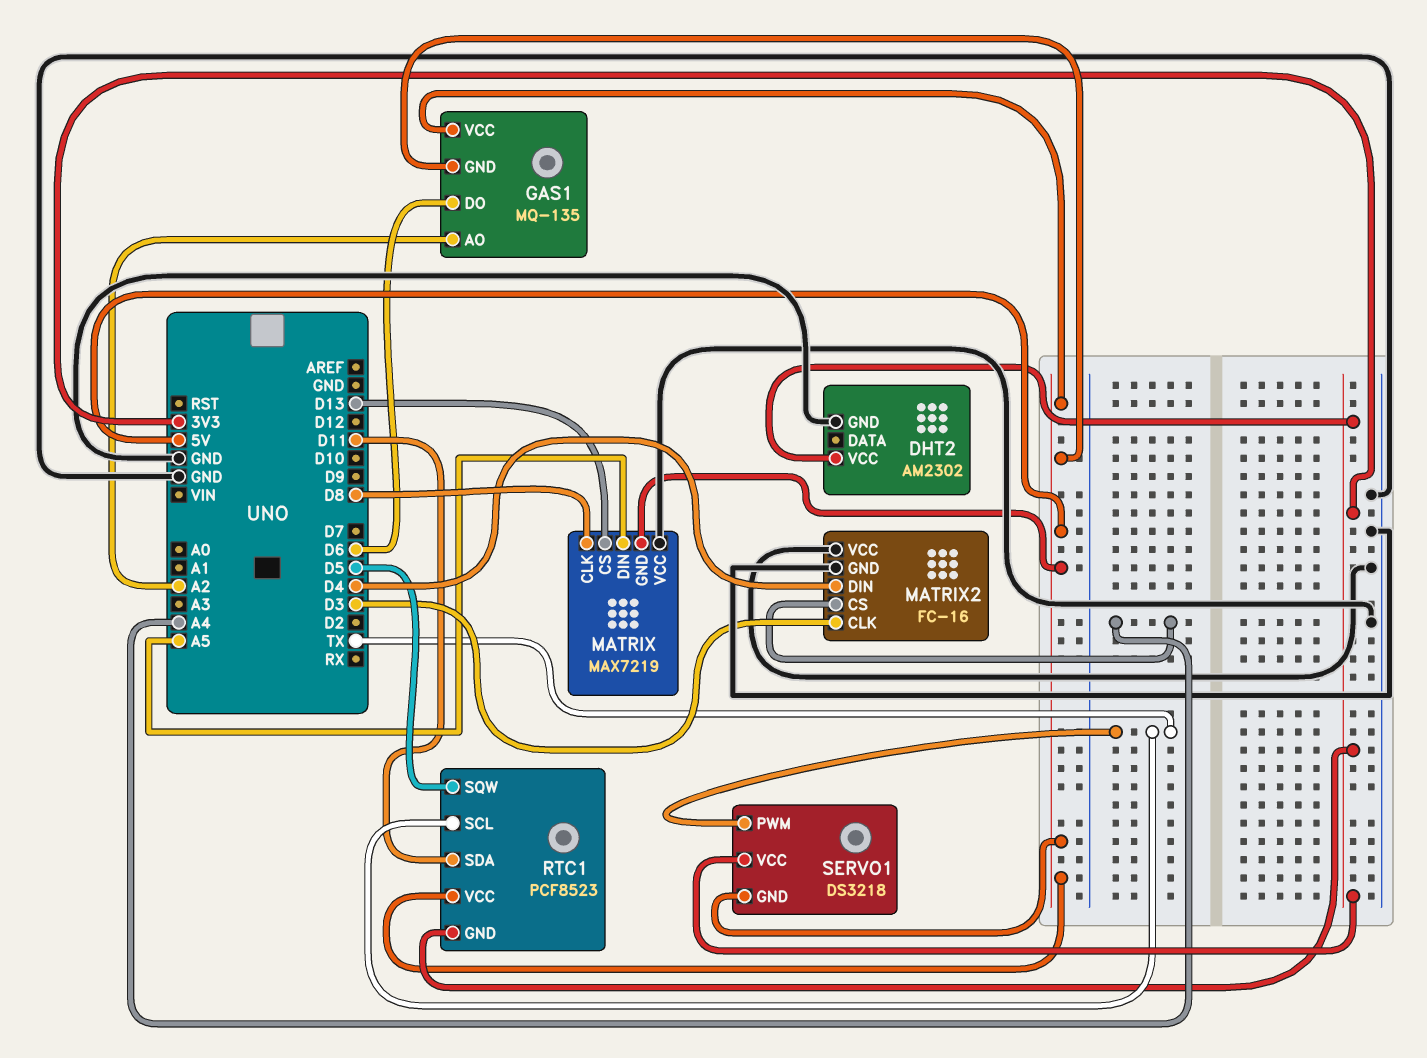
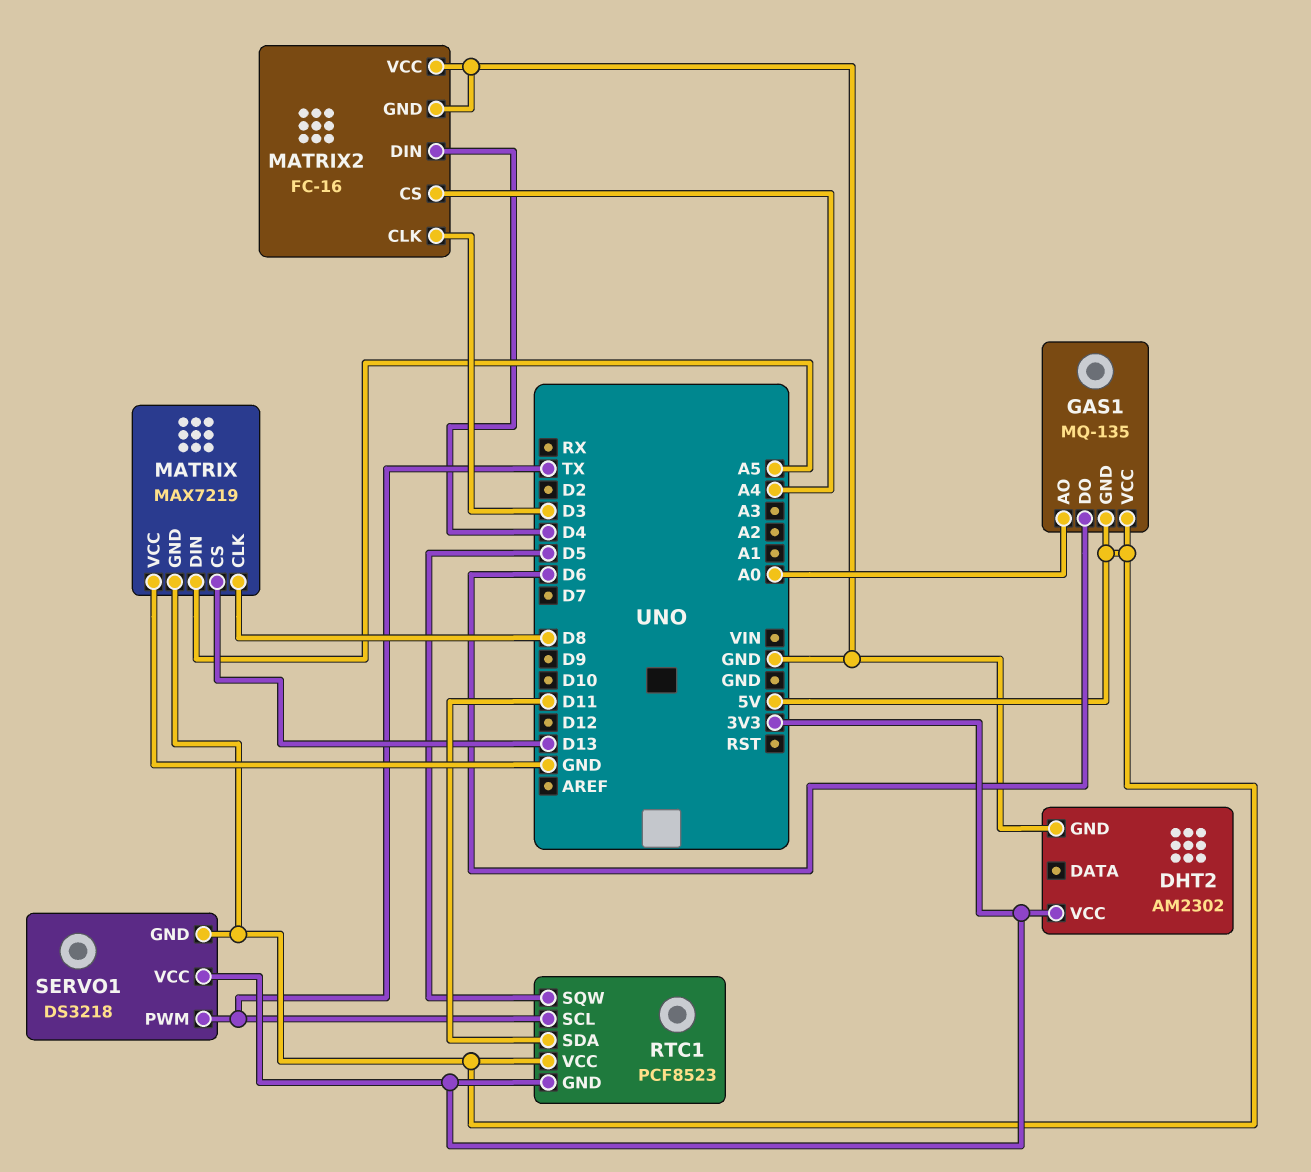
GAS1 pin AO: A2 -> A0

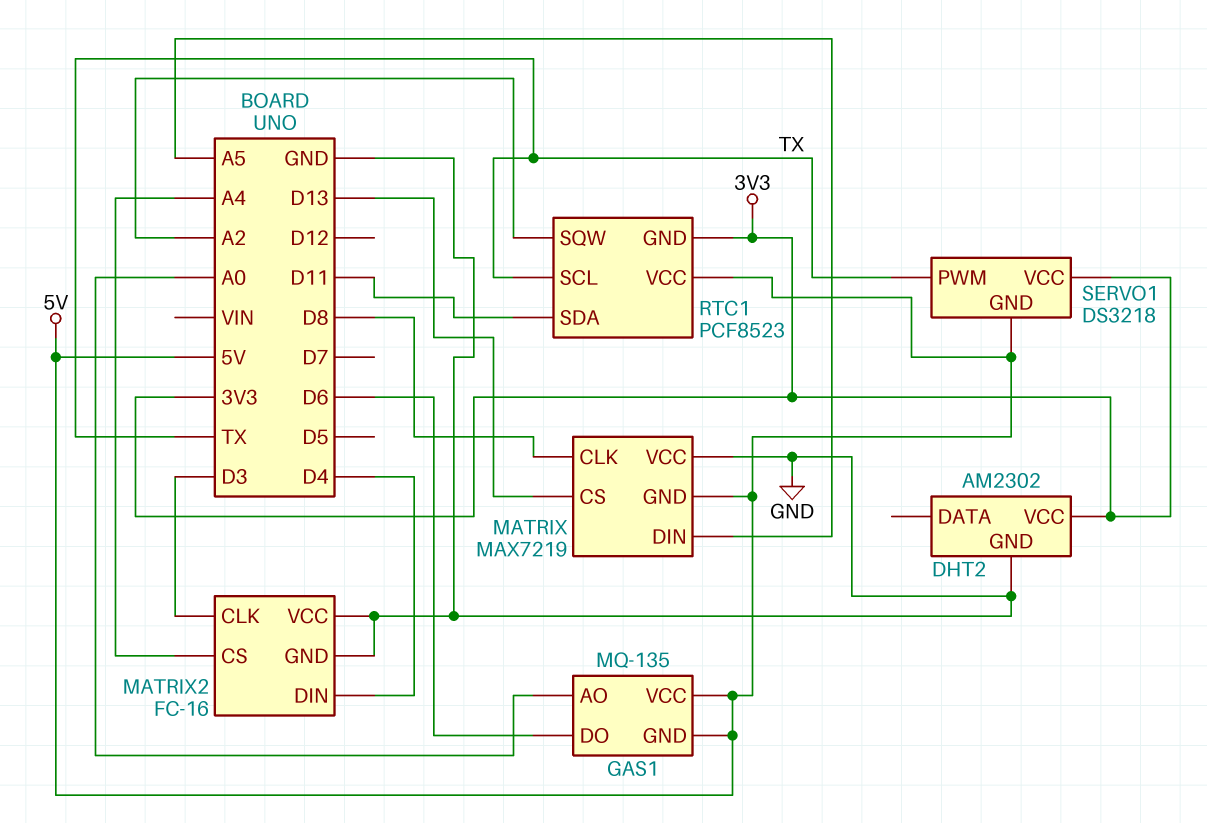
RTC1 pin SQW: D5 -> A2

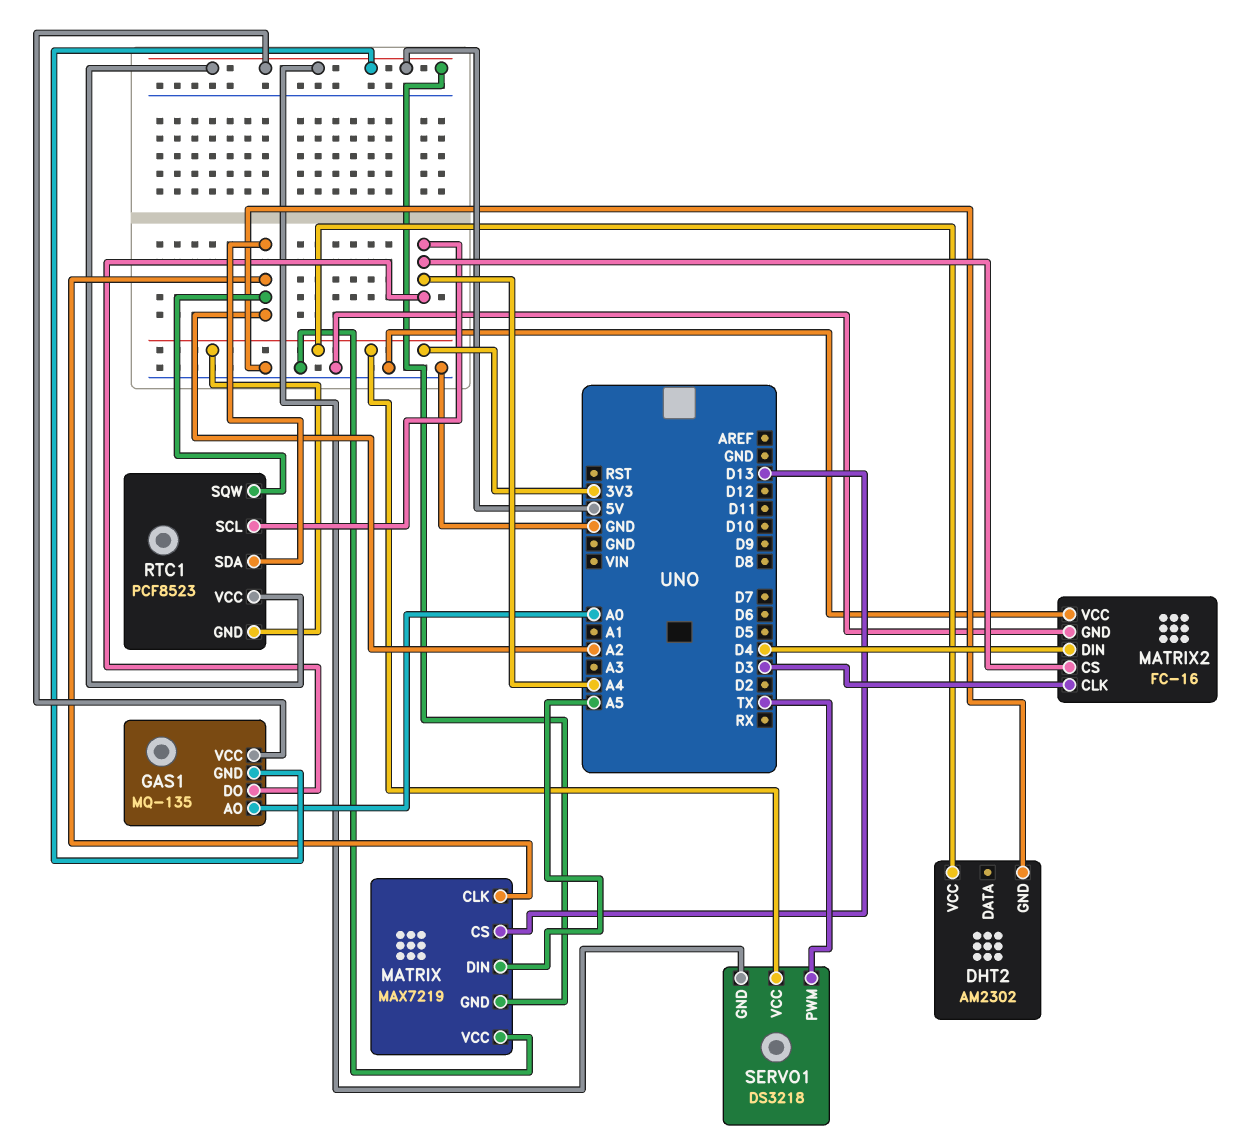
GAS1 pin DO: D6 -> A4
MATRIX pin CLK: D8 -> A2
RTC1 pin SCL: TX -> A4
RTC1 pin SDA: D11 -> A2

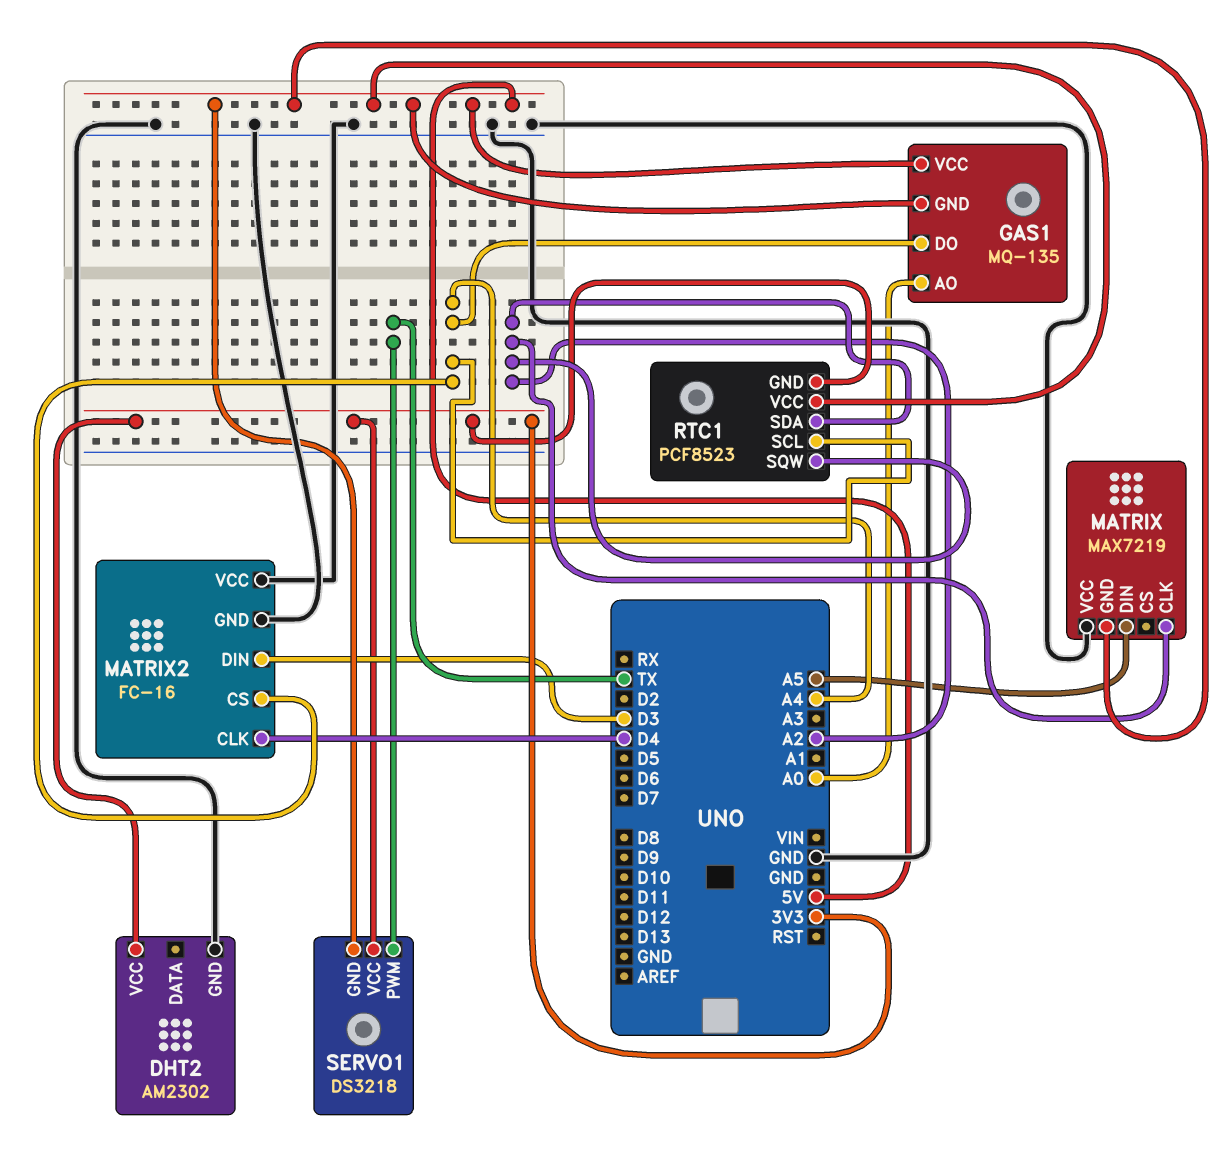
MATRIX pin CS: D13 -> none
MATRIX2 pin CLK: D3 -> D4
MATRIX2 pin DIN: D4 -> D3

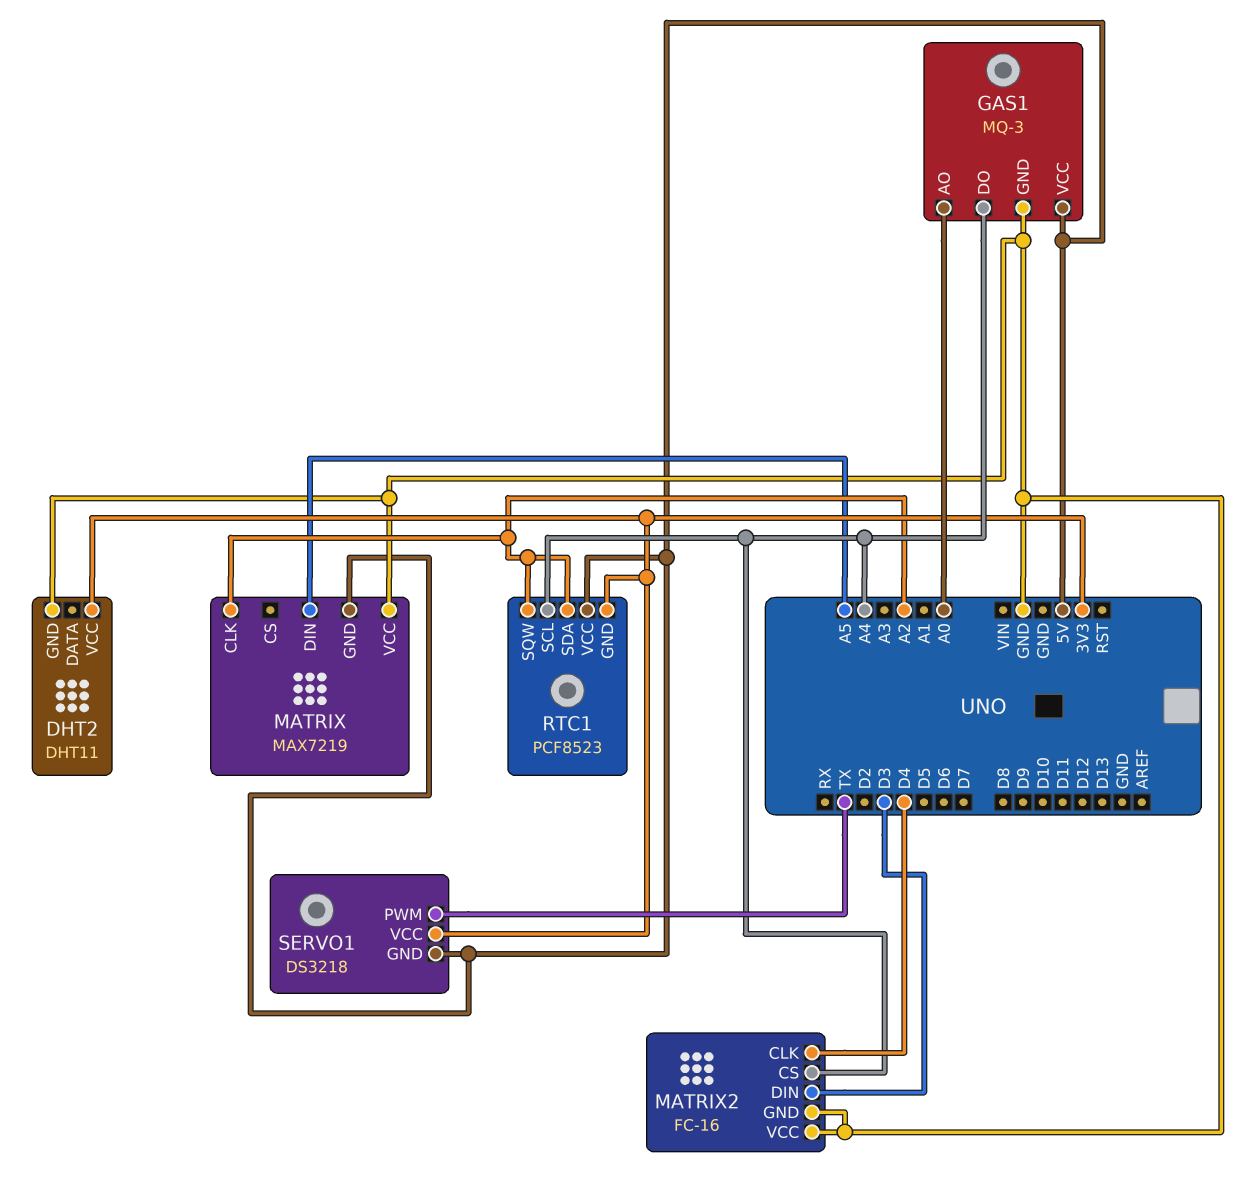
DHT2: AM2302 -> DHT11
GAS1: MQ-135 -> MQ-3
GAS1 pin GND: 5V -> GND

